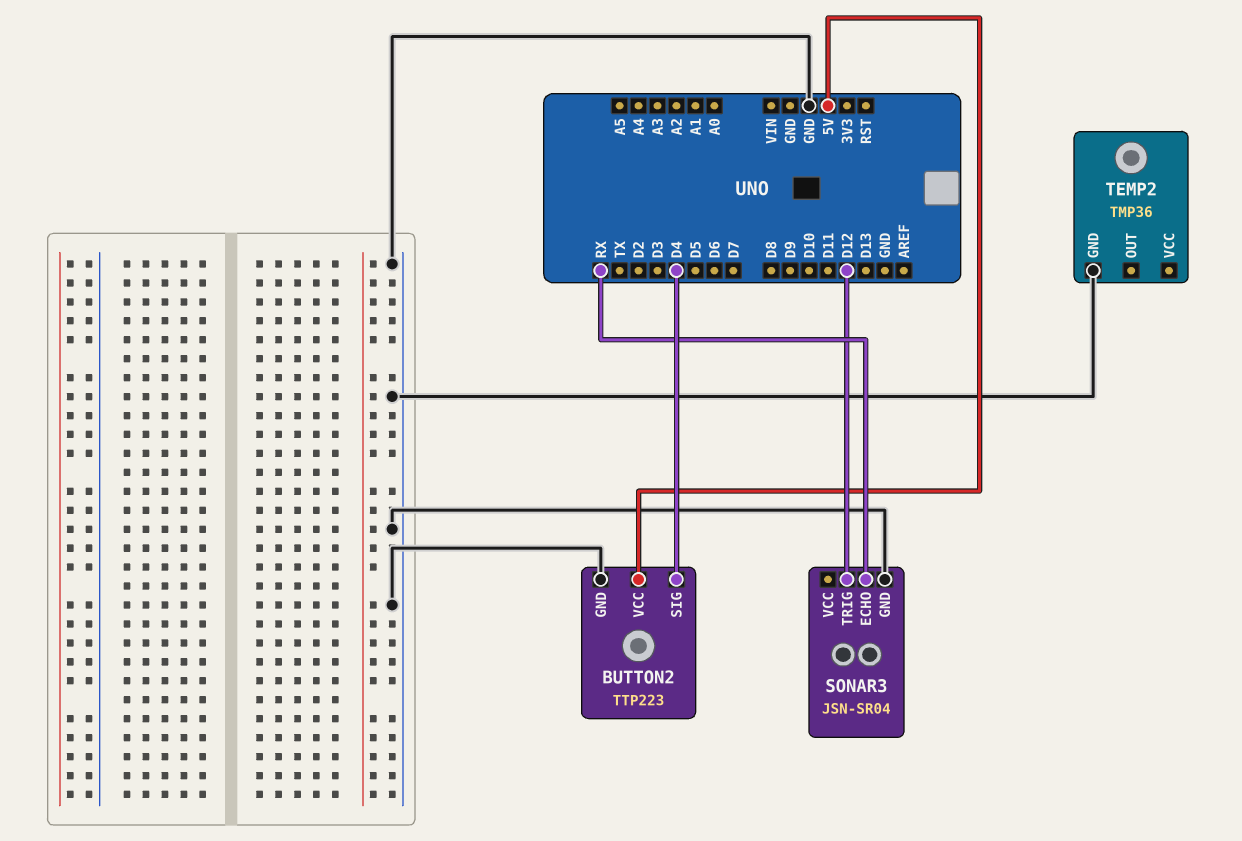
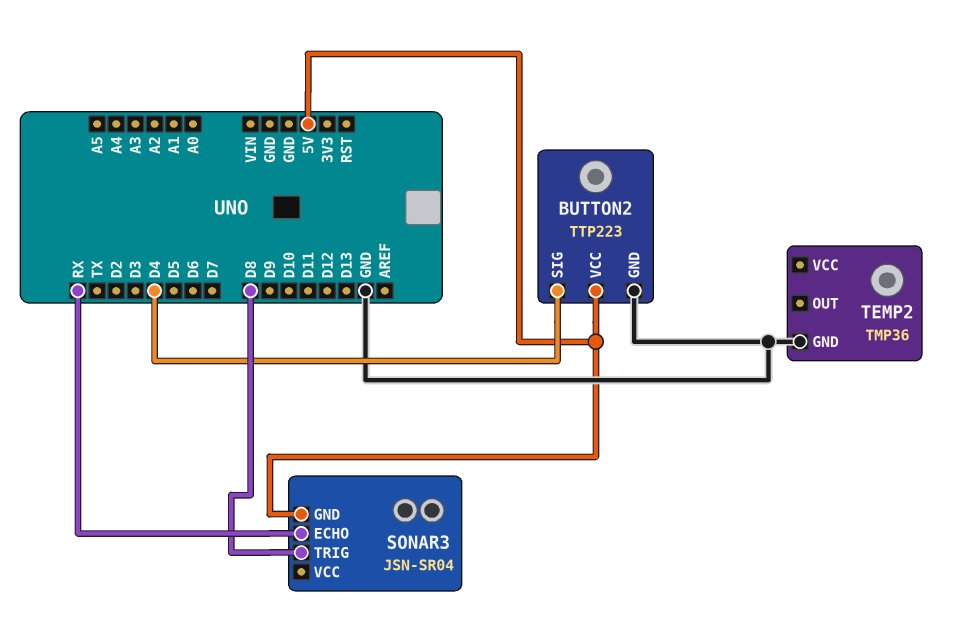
SONAR3 pin GND: GND -> 5V
SONAR3 pin TRIG: D12 -> D8

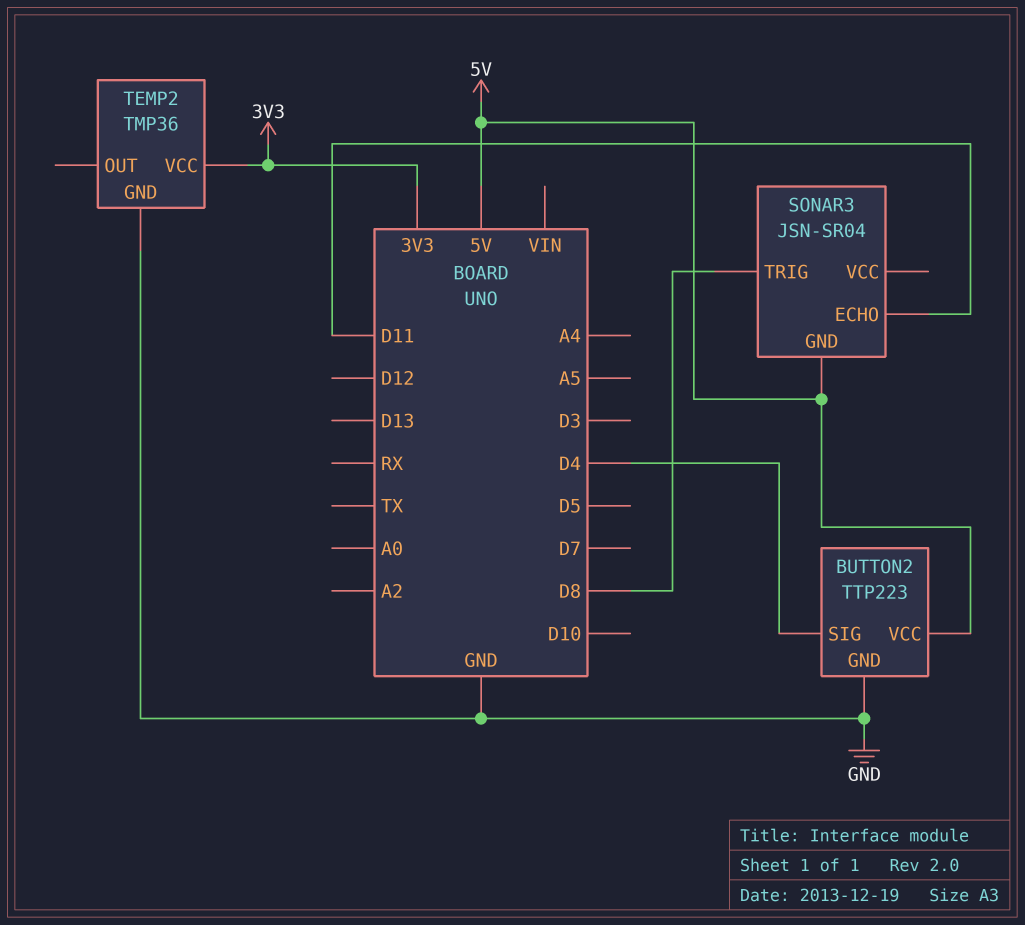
SONAR3 pin ECHO: RX -> D11
TEMP2 pin VCC: none -> 3V3

